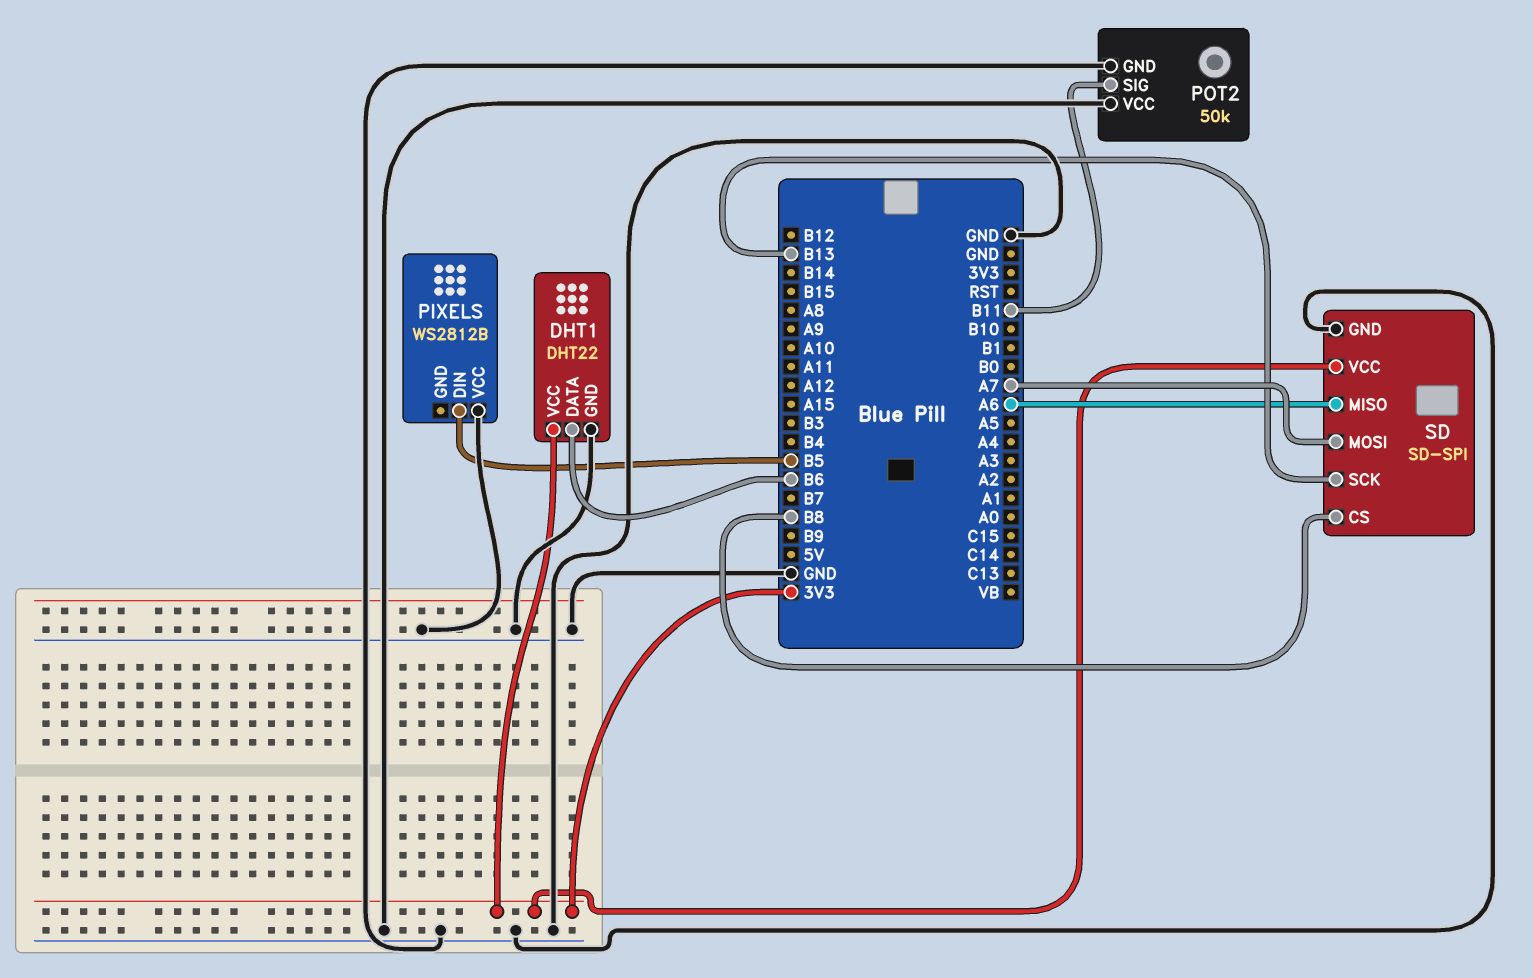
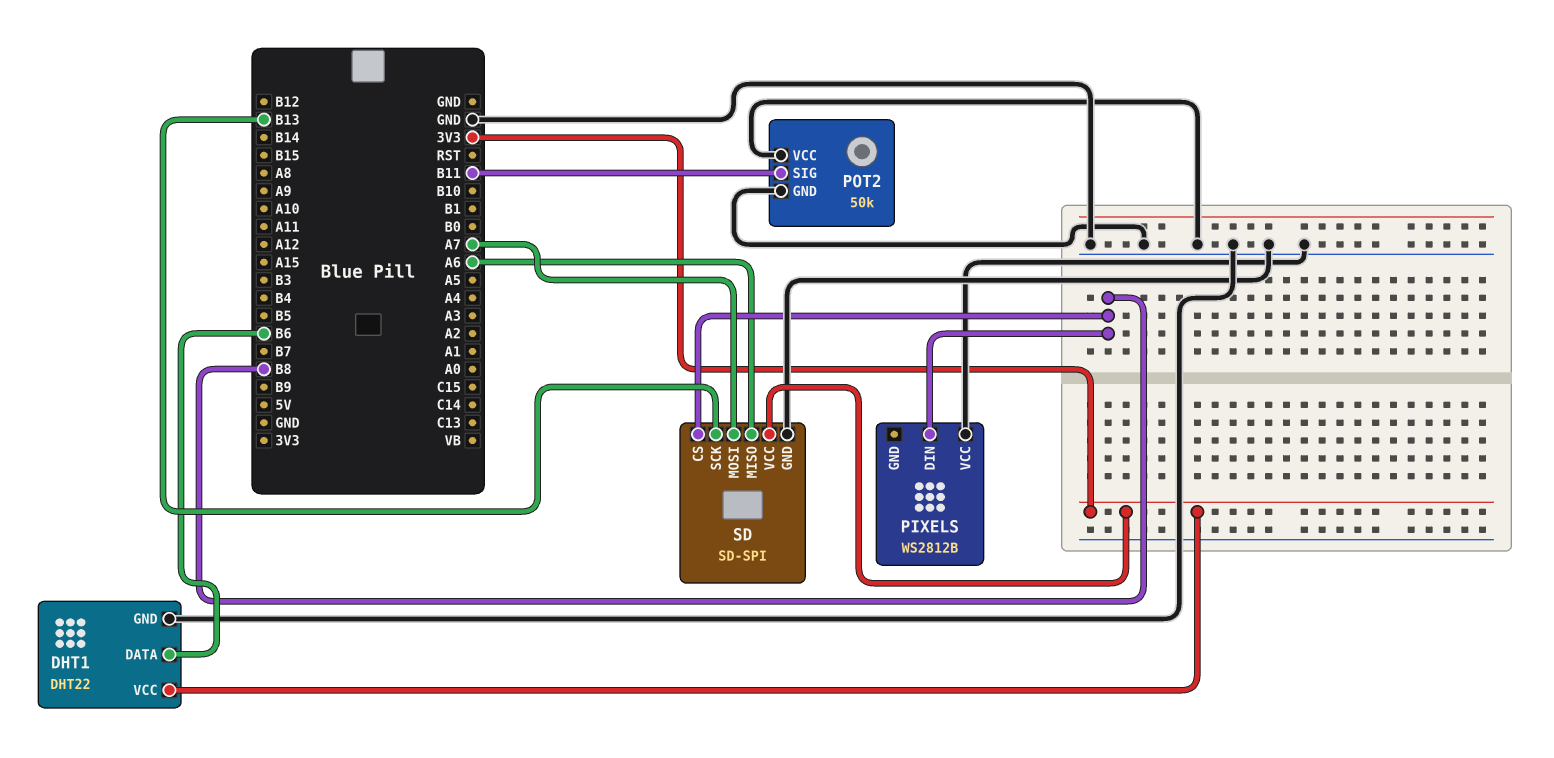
PIXELS pin DIN: B5 -> B8

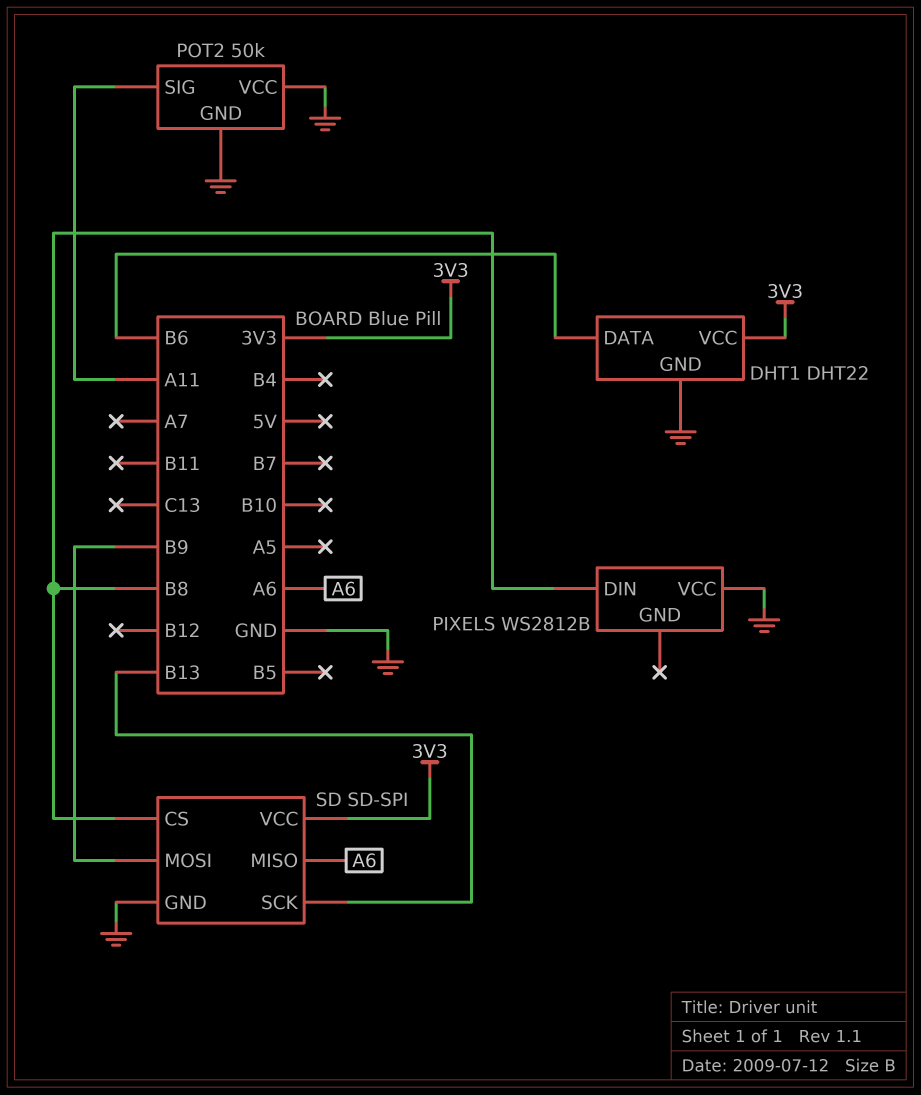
POT2 pin SIG: B11 -> A11
SD pin MOSI: A7 -> B9

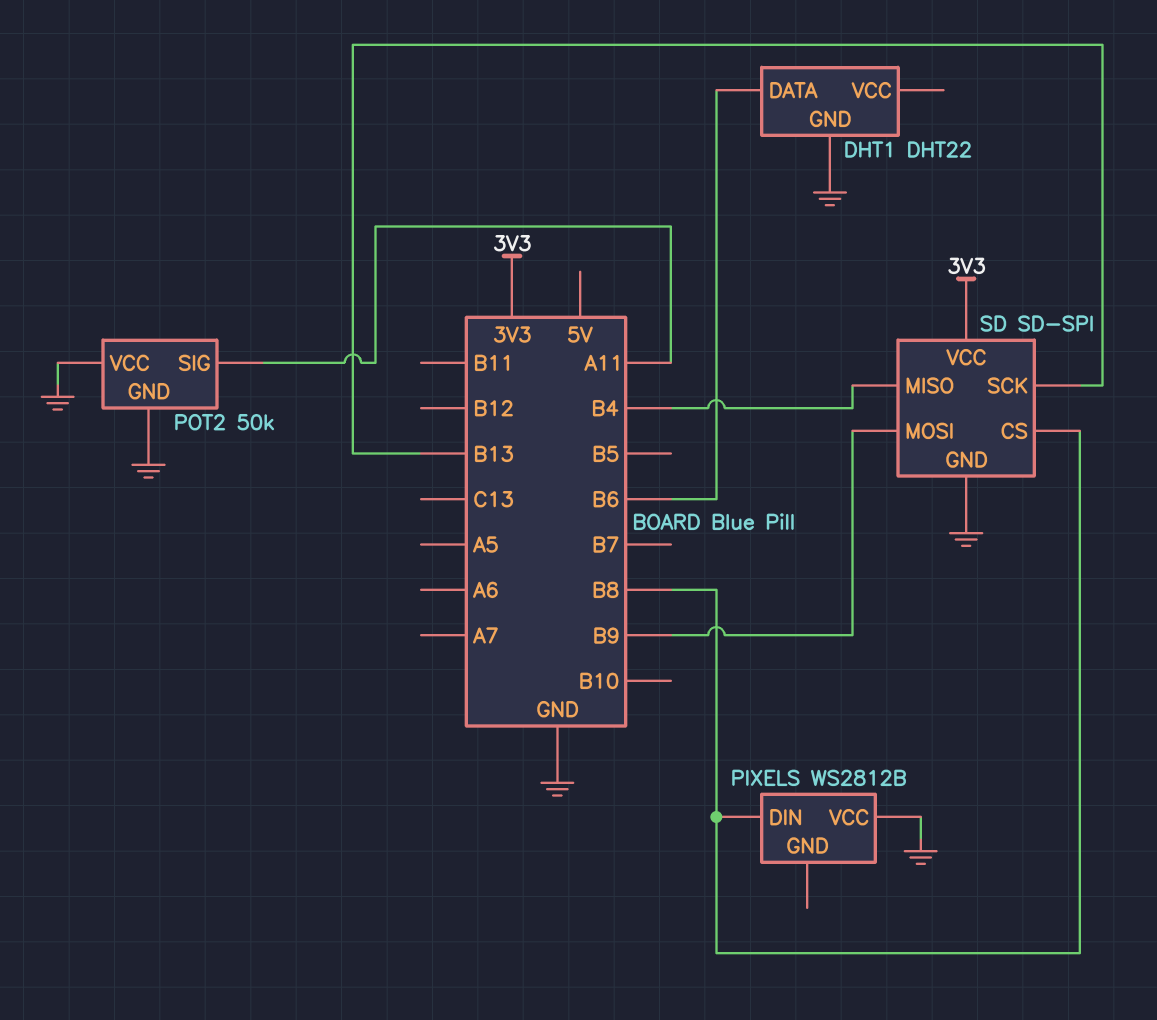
DHT1 pin VCC: 3V3 -> none
SD pin MISO: A6 -> B4

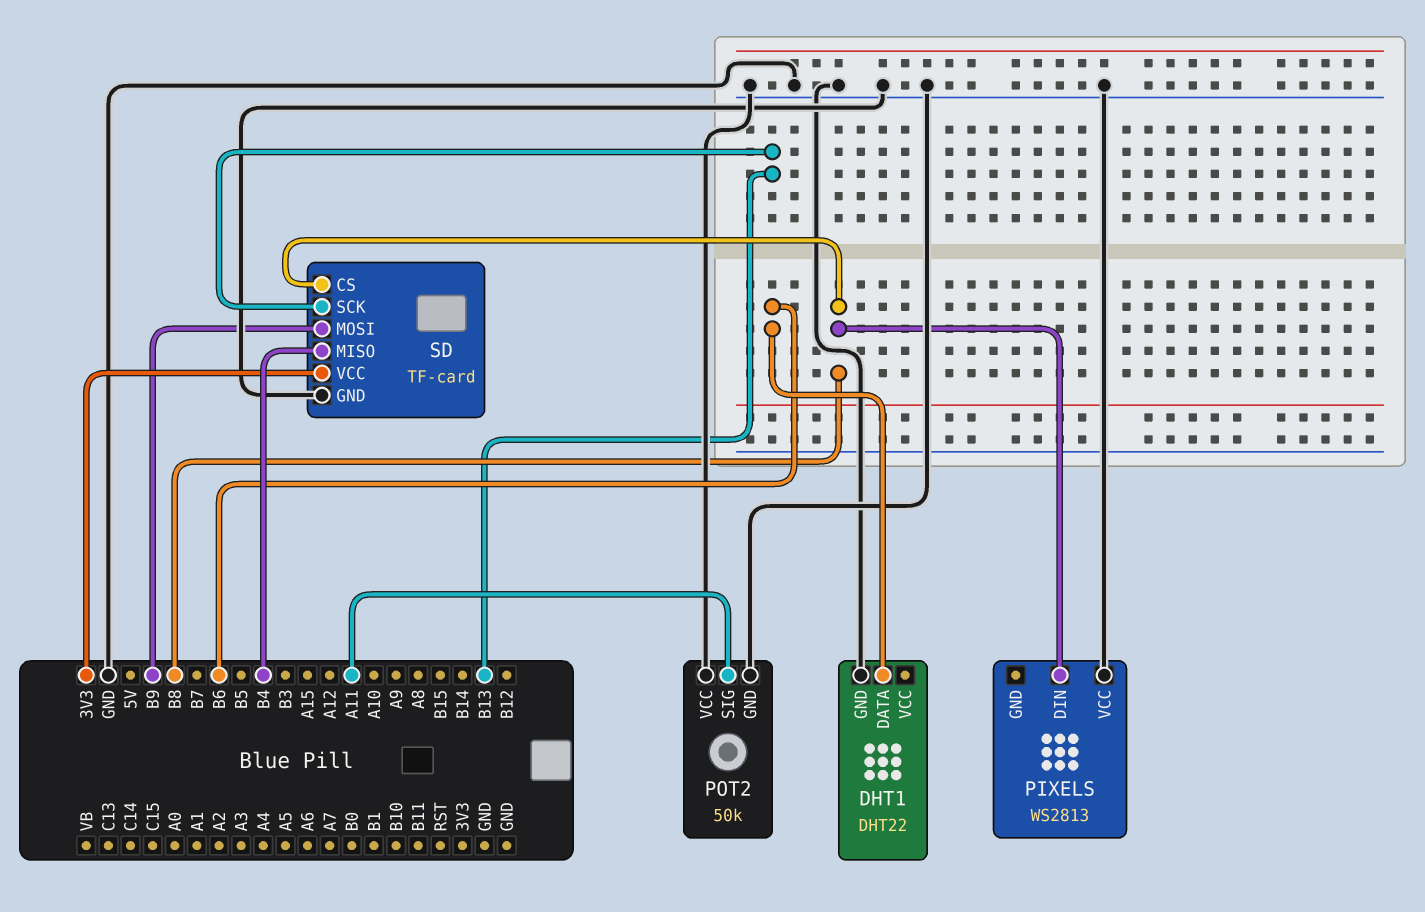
PIXELS: WS2812B -> WS2813
SD: SD-SPI -> TF-card

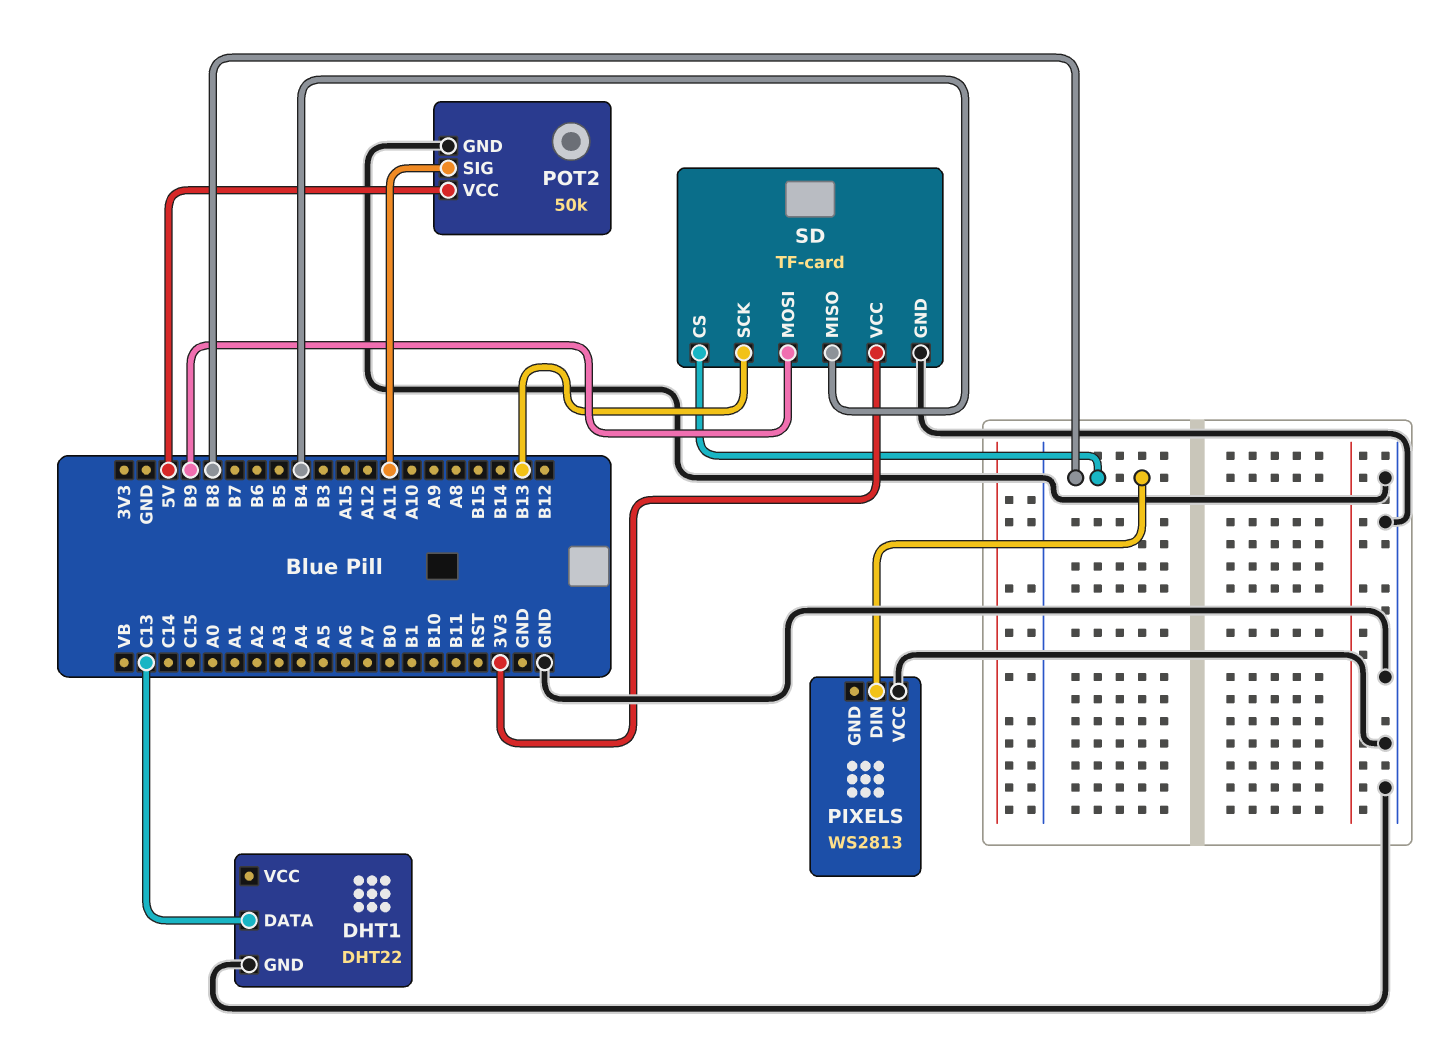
DHT1 pin DATA: B6 -> C13
POT2 pin VCC: GND -> 5V

